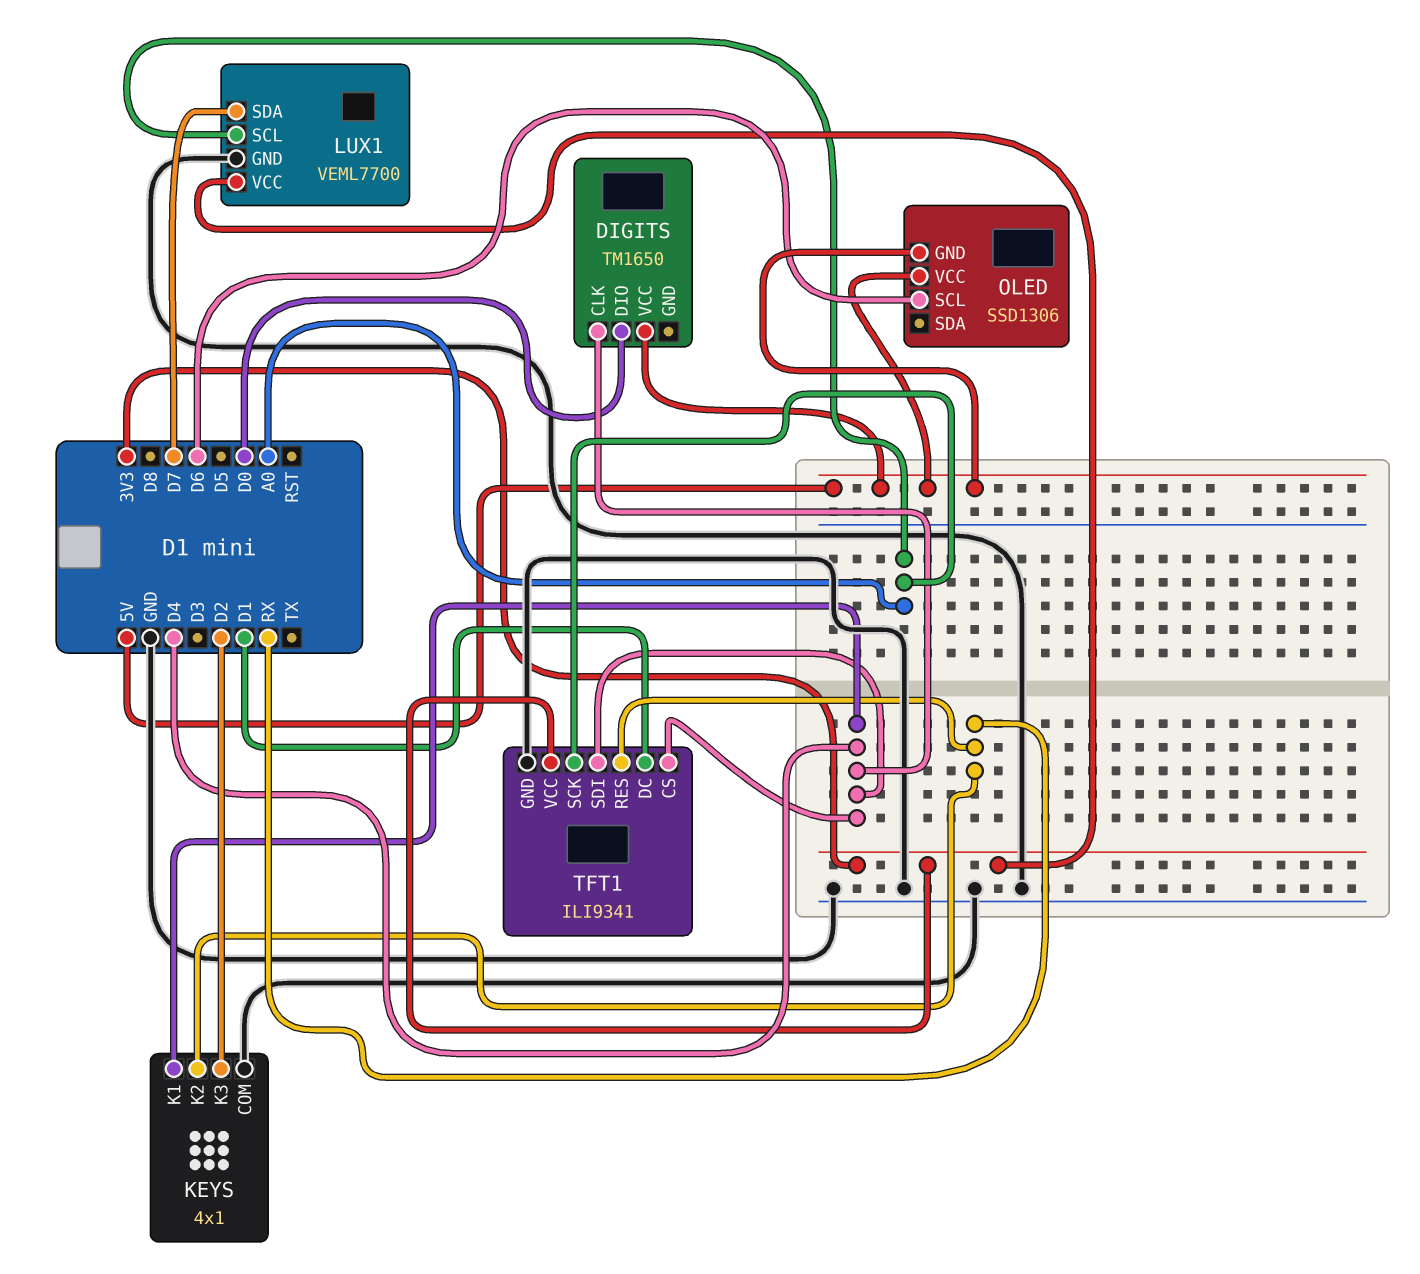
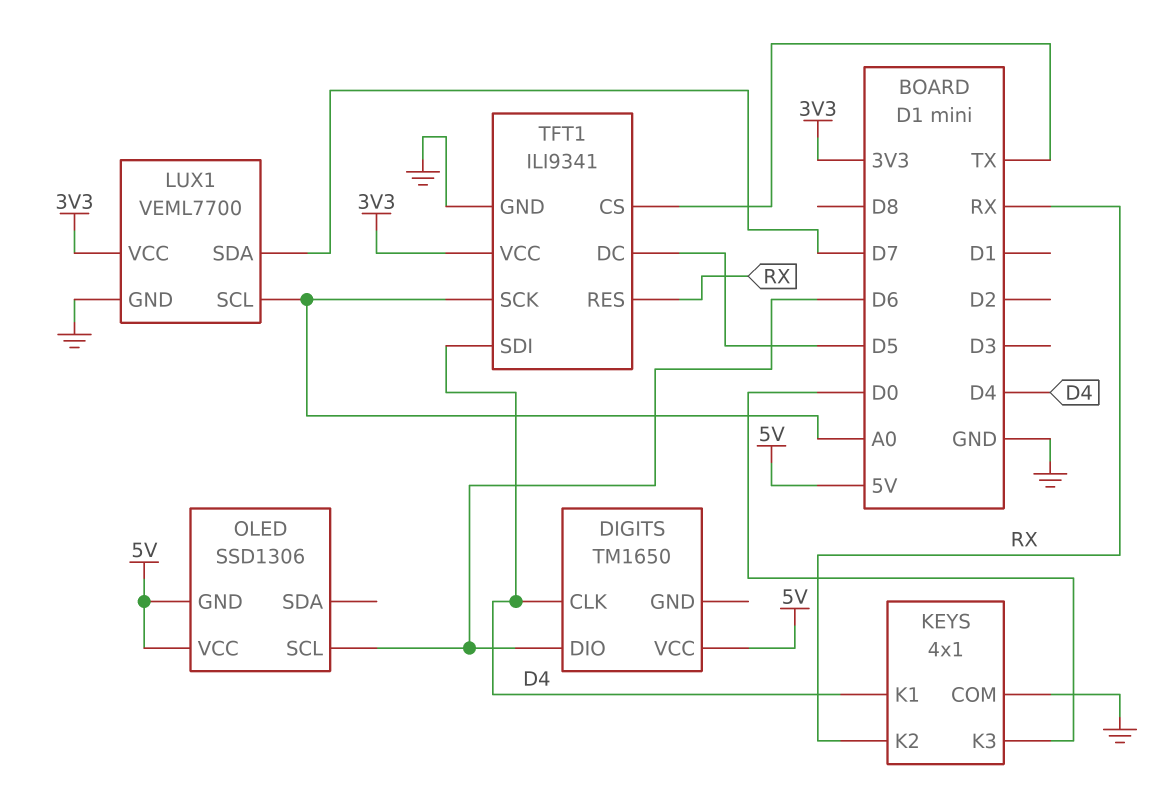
DIGITS pin DIO: D0 -> D6
KEYS pin K3: D2 -> D0
TFT1 pin CS: D4 -> TX
TFT1 pin DC: D1 -> D5

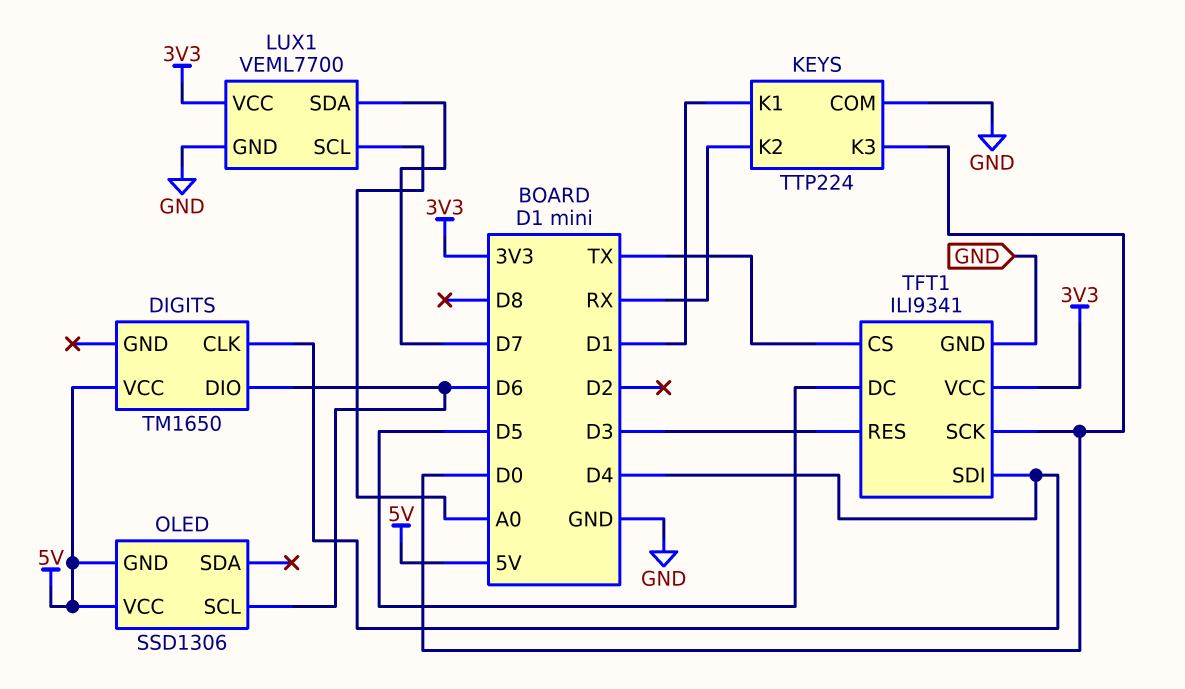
KEYS: 4x1 -> TTP224
KEYS pin K1: D4 -> D1
TFT1 pin RES: RX -> D3
TFT1 pin SCK: A0 -> D0

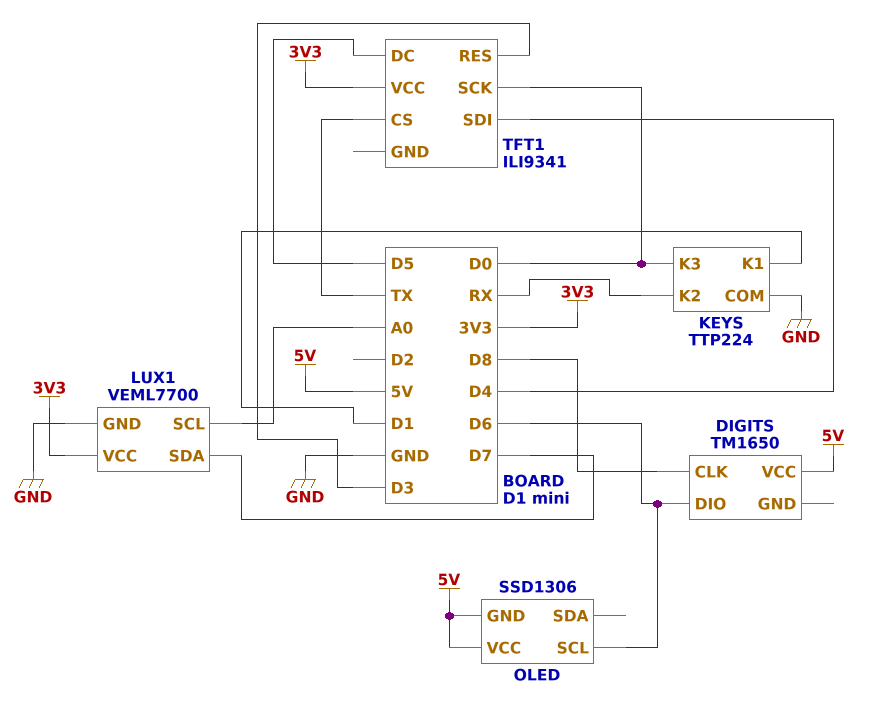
DIGITS pin CLK: D4 -> D8
TFT1 pin GND: GND -> none

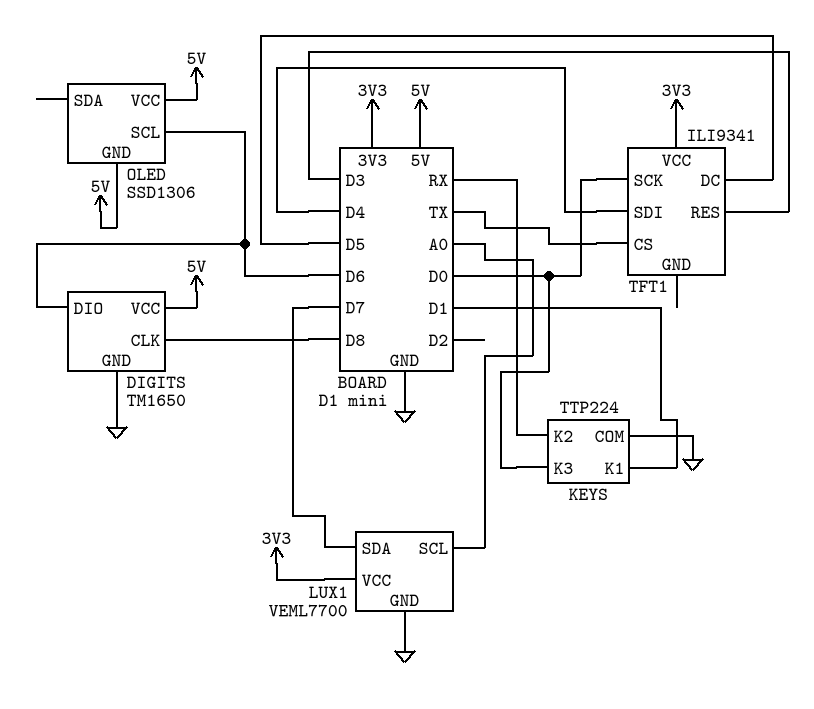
DIGITS pin GND: none -> GND

